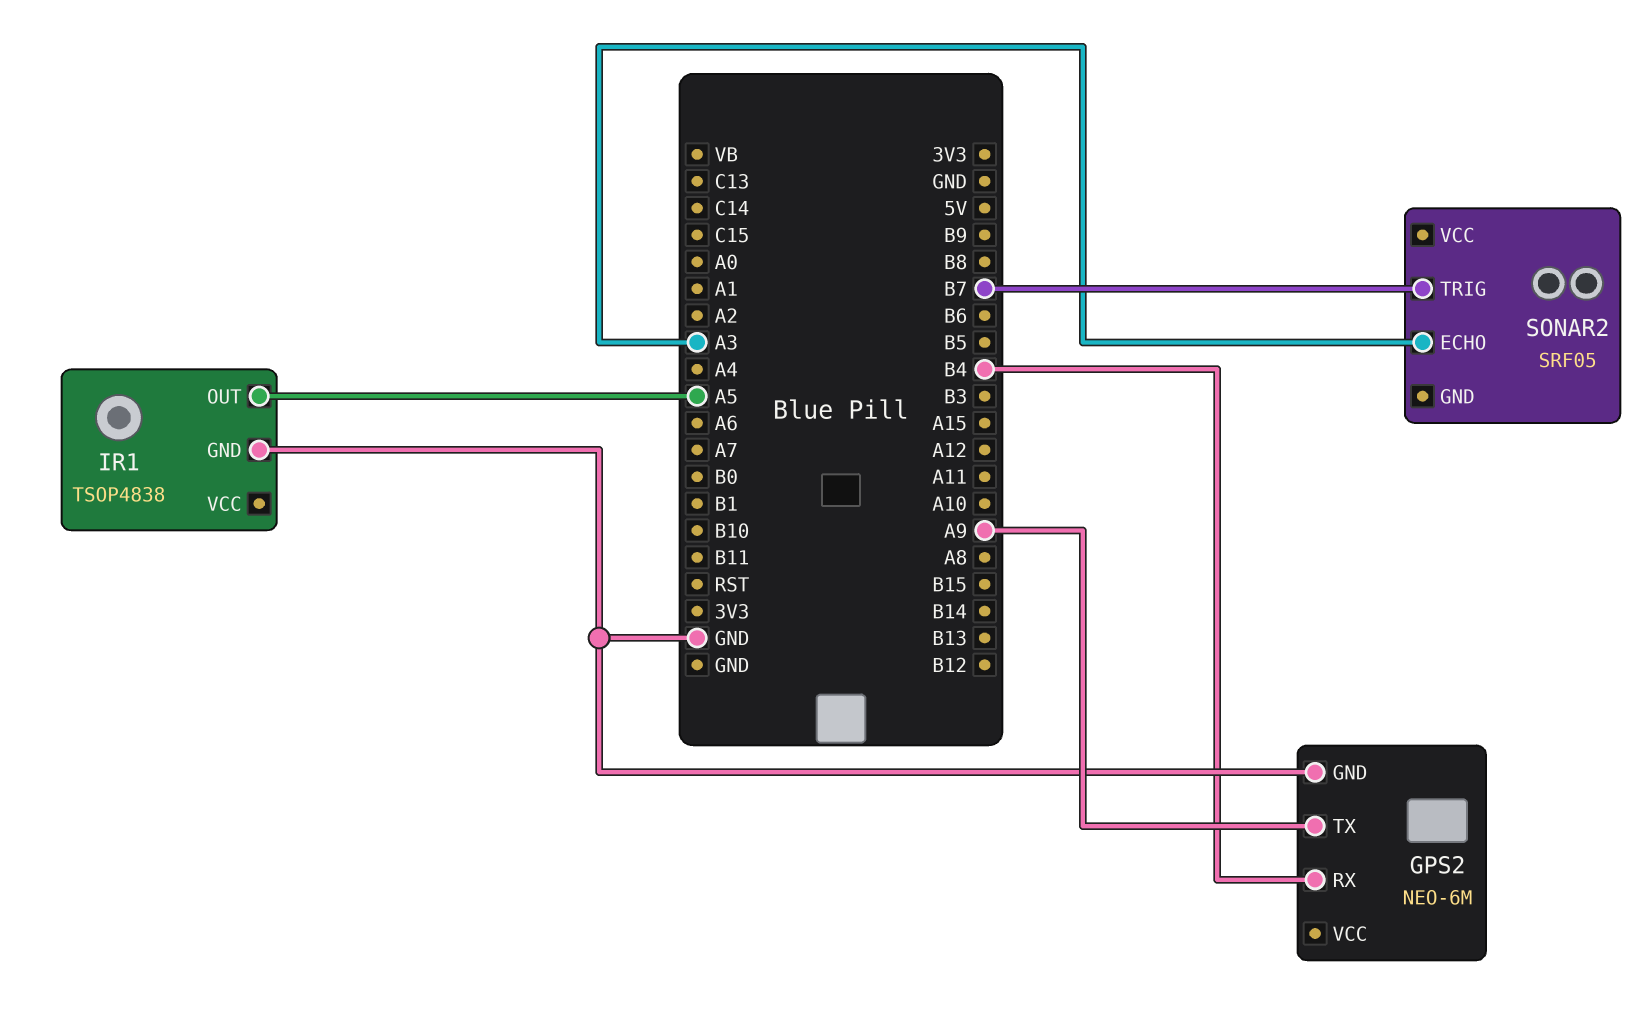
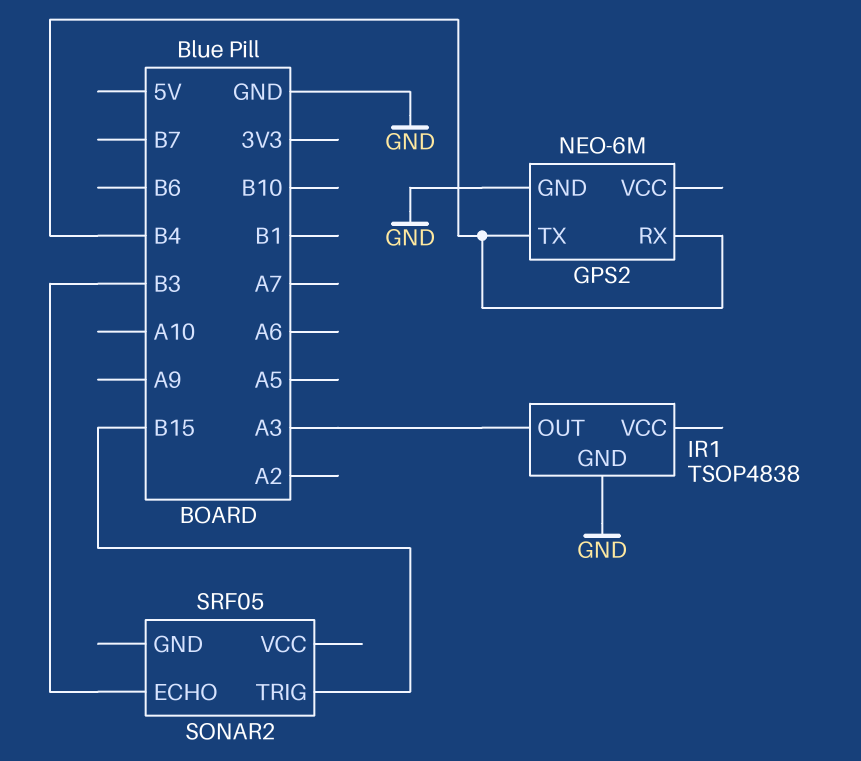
GPS2 pin TX: A9 -> B4
IR1 pin OUT: A5 -> A3
SONAR2 pin ECHO: A3 -> B3
SONAR2 pin TRIG: B7 -> B15

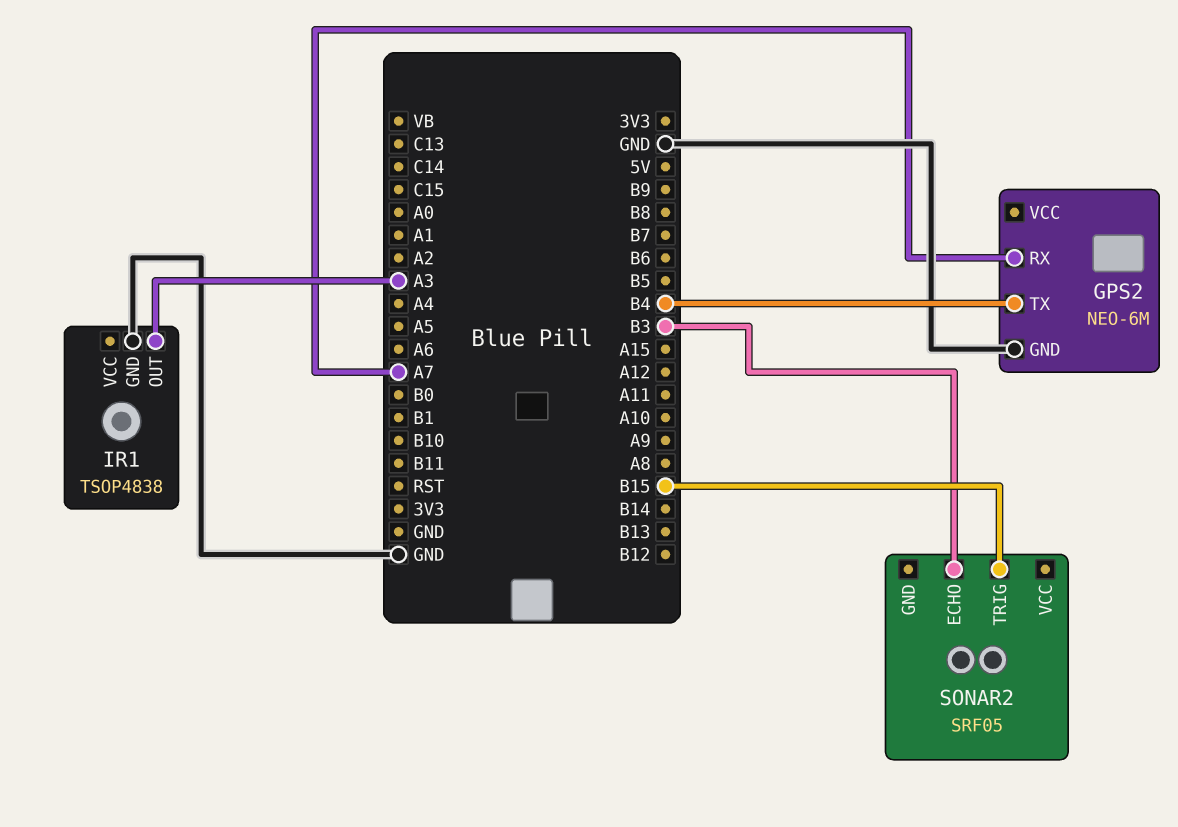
GPS2 pin RX: B4 -> A7

